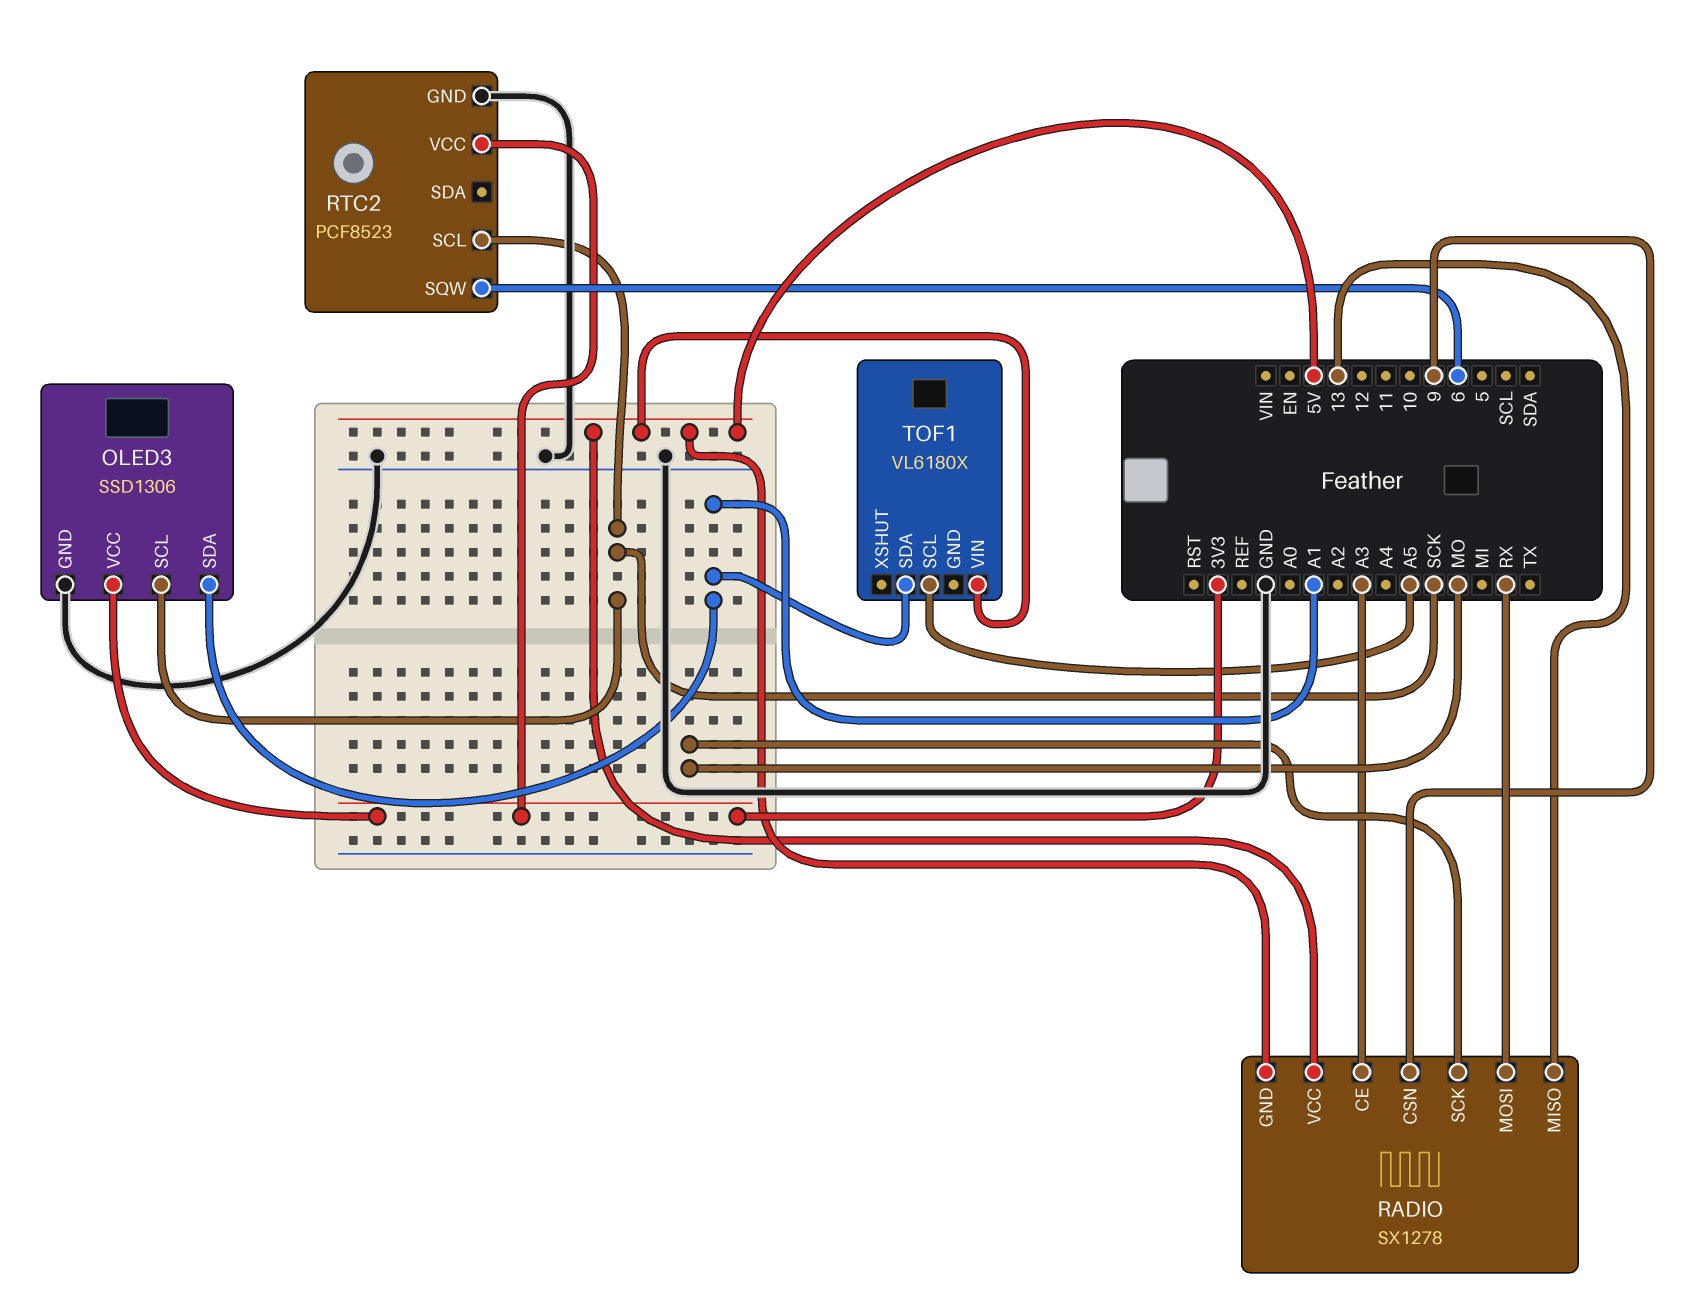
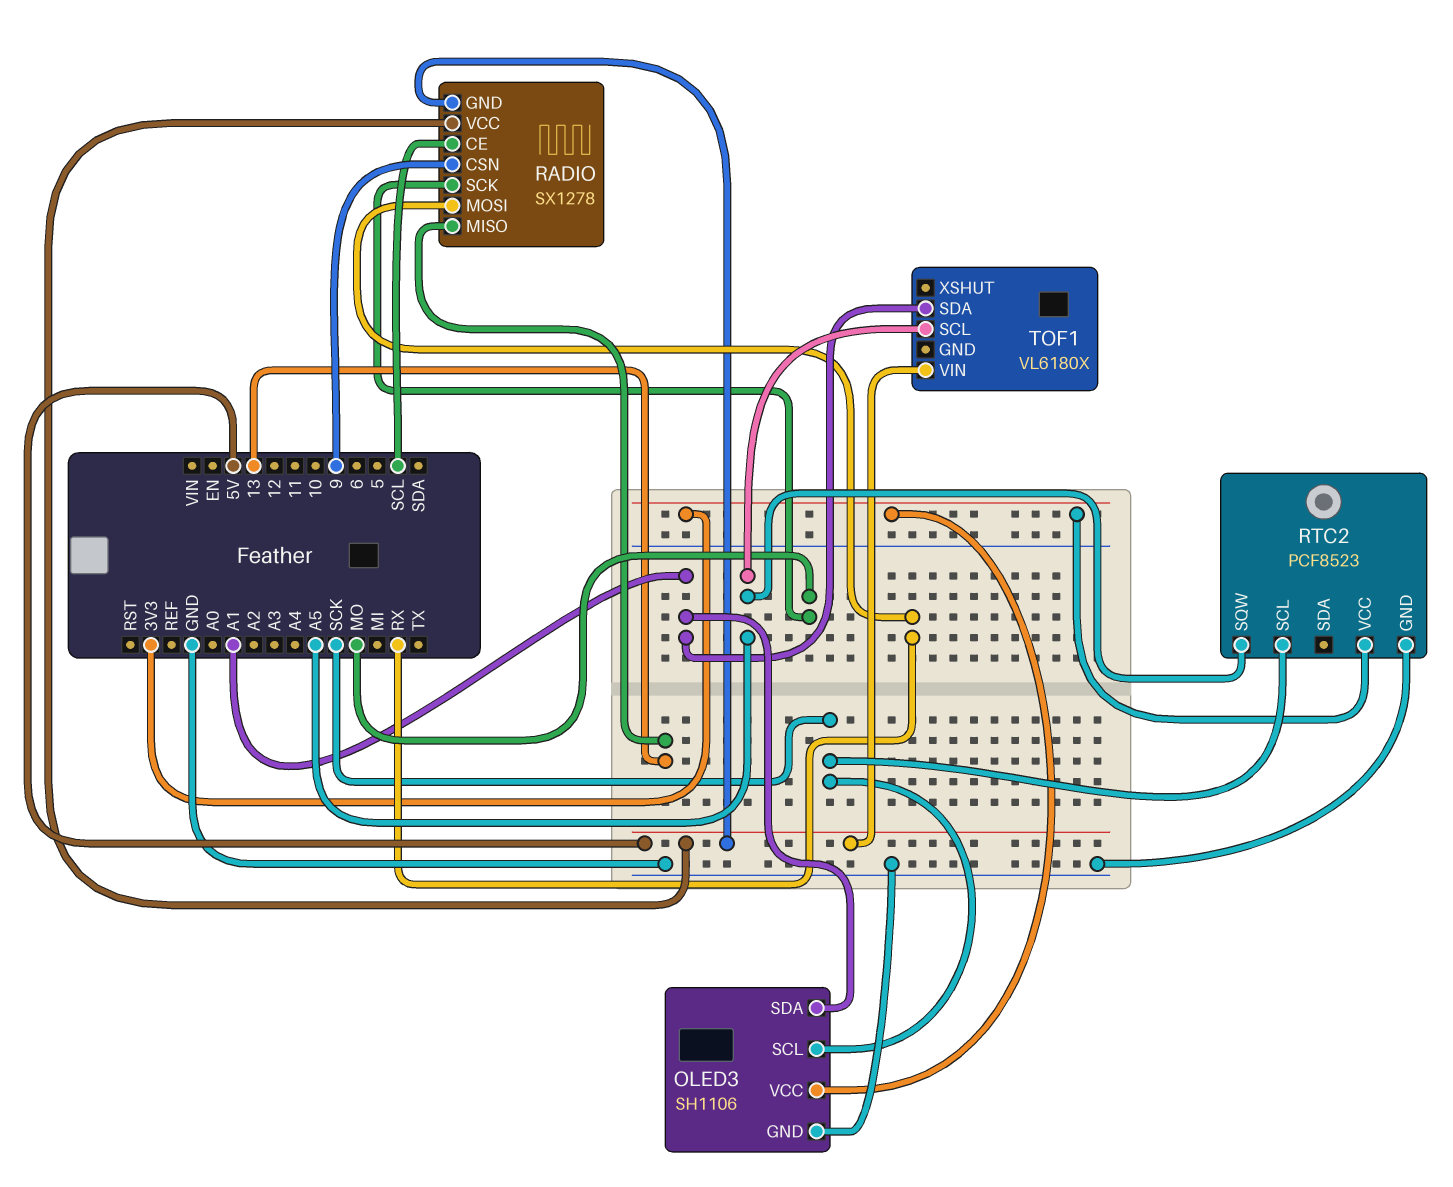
OLED3: SSD1306 -> SH1106
RADIO pin CE: A3 -> SCL
RTC2 pin SQW: 6 -> A5

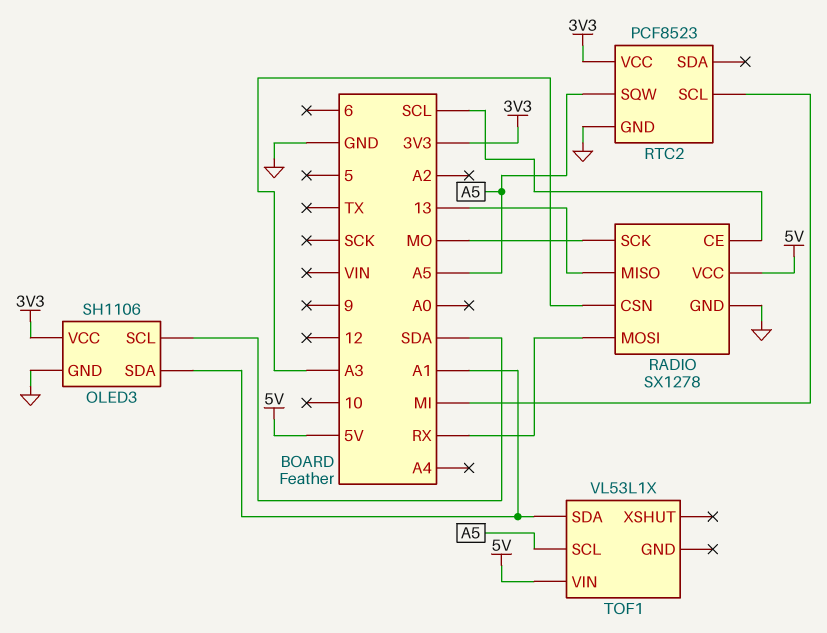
OLED3 pin SCL: SCK -> SDA
RADIO pin CSN: 9 -> A3
RADIO pin GND: 5V -> GND
RTC2 pin SCL: SCK -> MI
TOF1: VL6180X -> VL53L1X

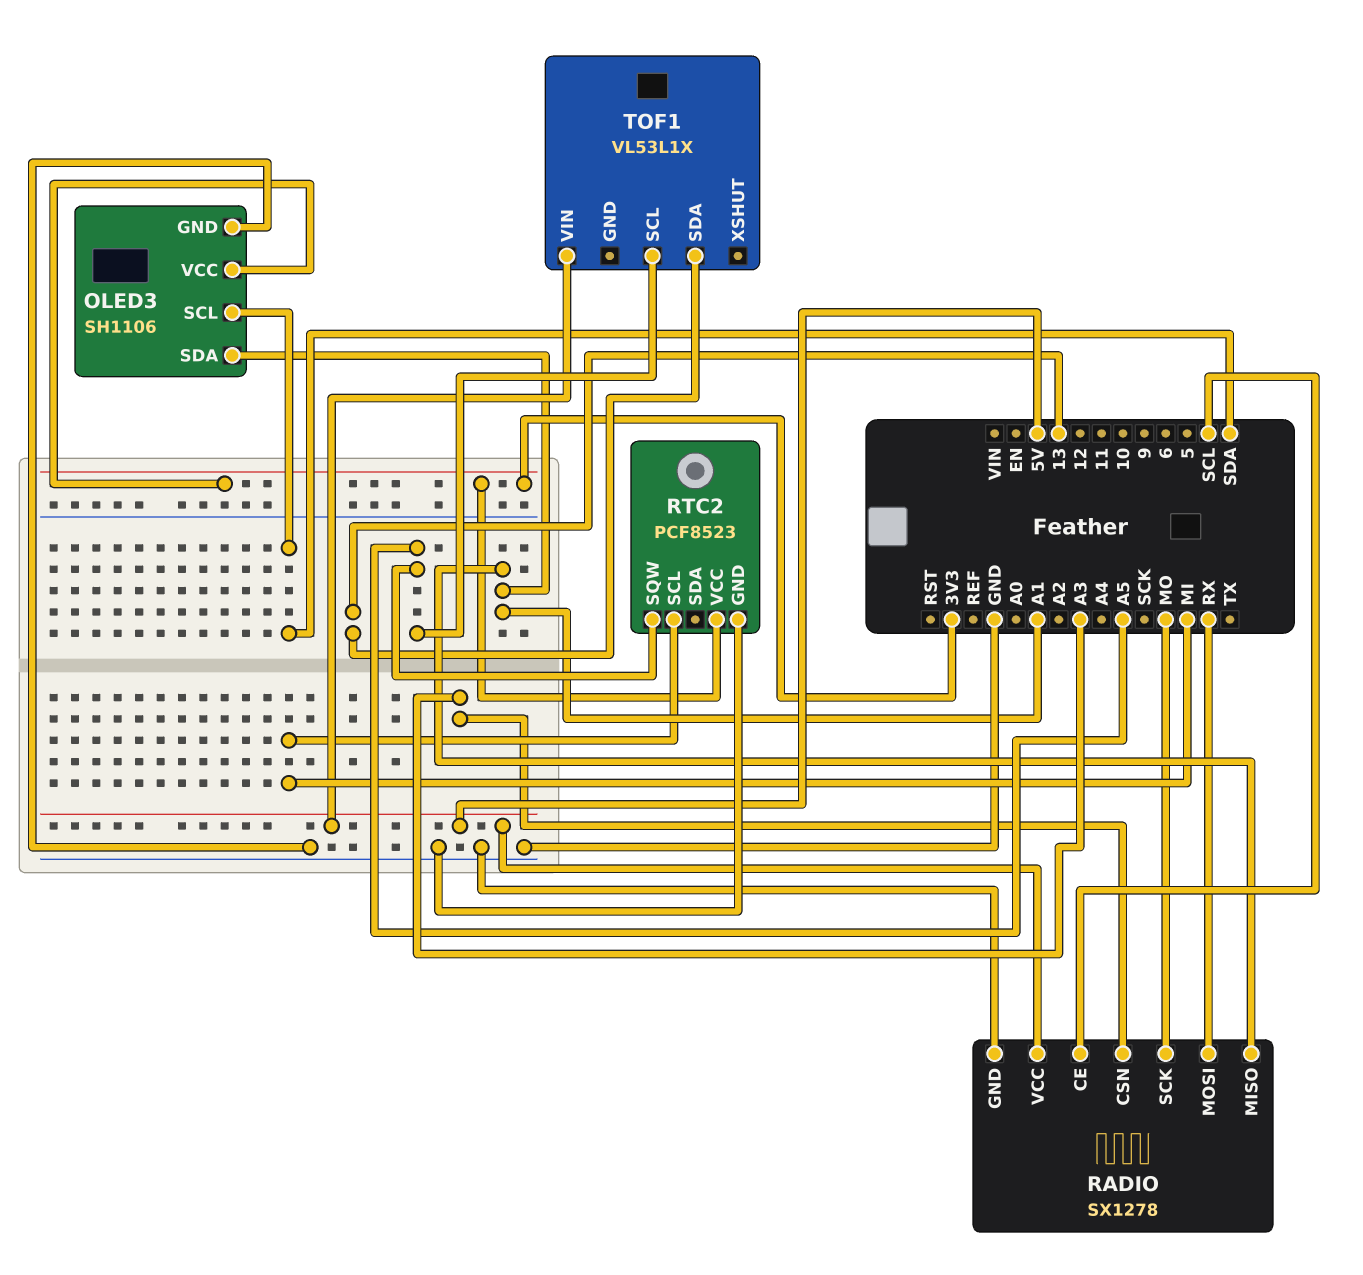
RADIO pin MISO: 13 -> A1
TOF1 pin SDA: A1 -> 13

